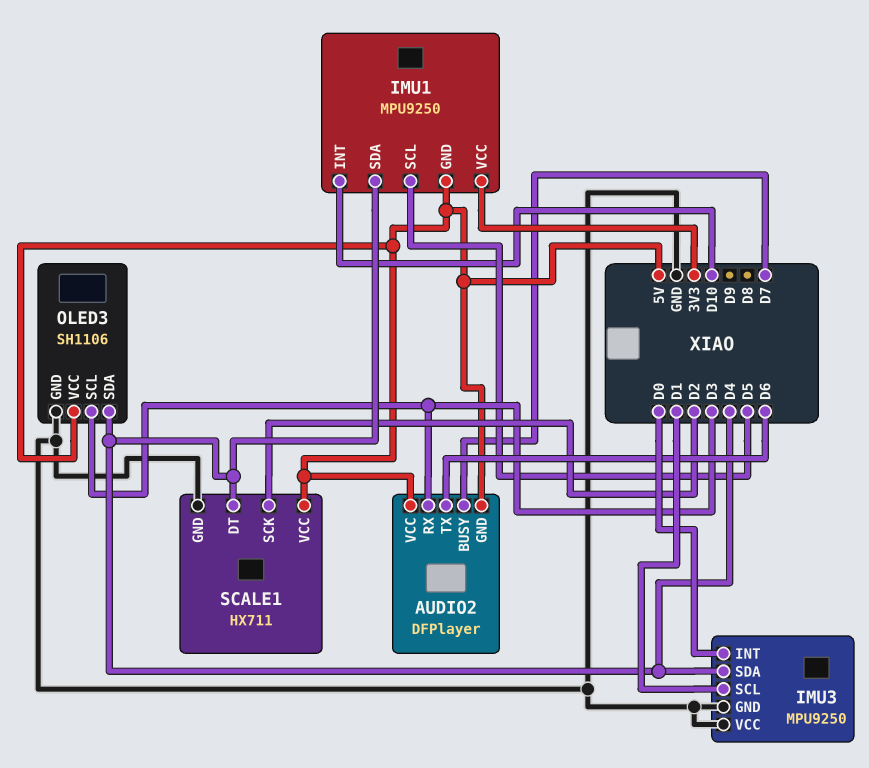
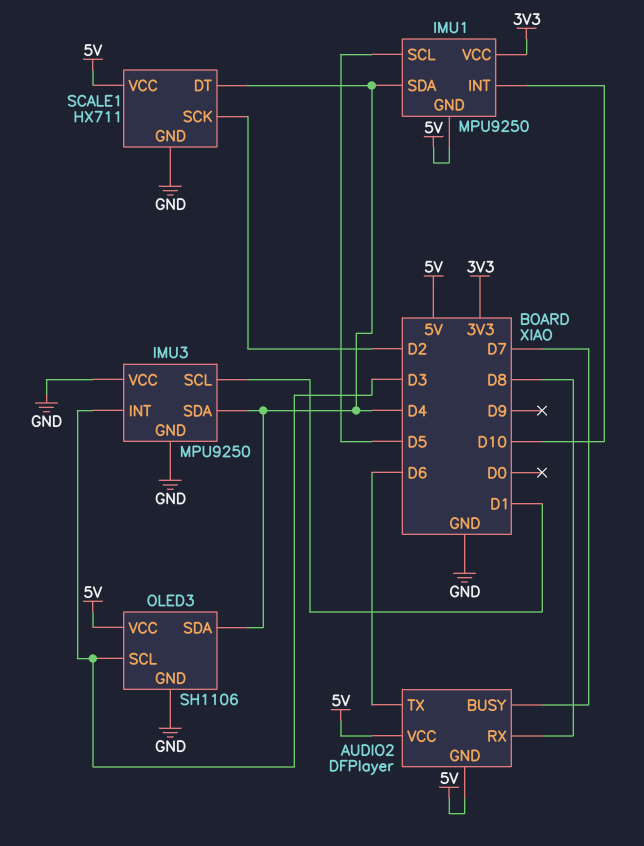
AUDIO2 pin RX: D3 -> D8
IMU3 pin INT: D0 -> D3

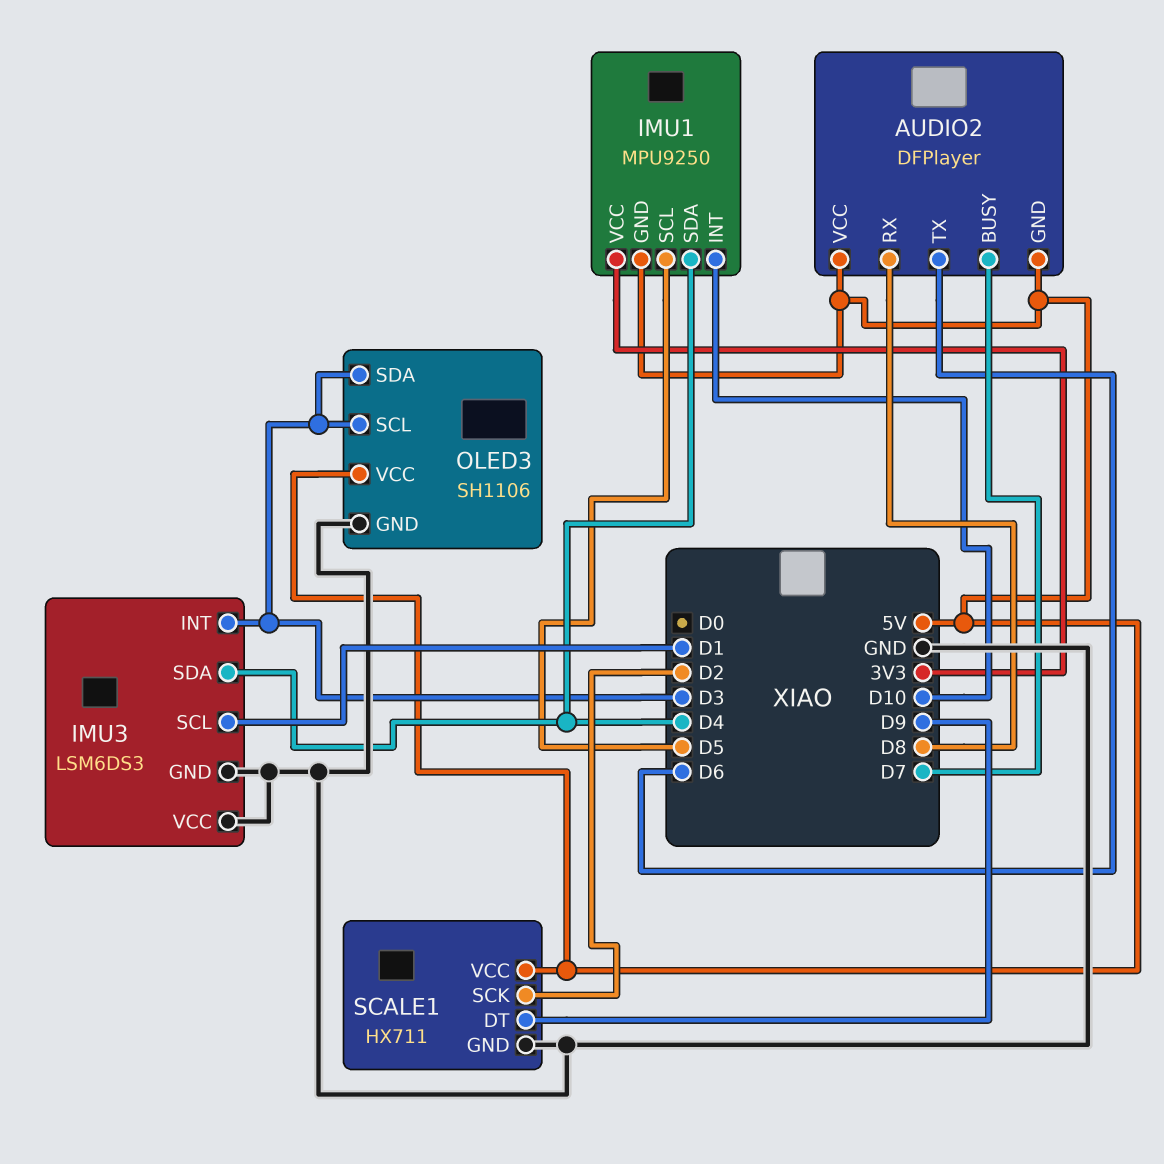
IMU3: MPU9250 -> LSM6DS3
OLED3 pin SDA: D4 -> D3
SCALE1 pin DT: D4 -> D9

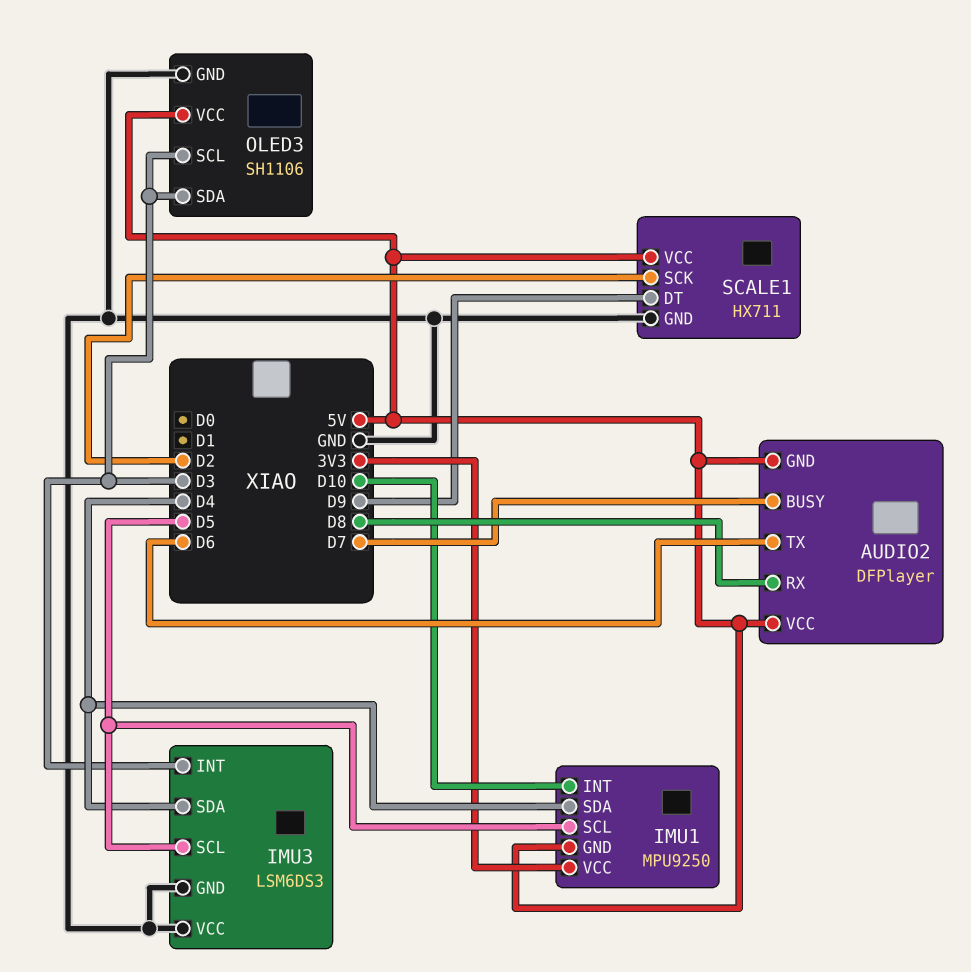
IMU3 pin SCL: D1 -> D5

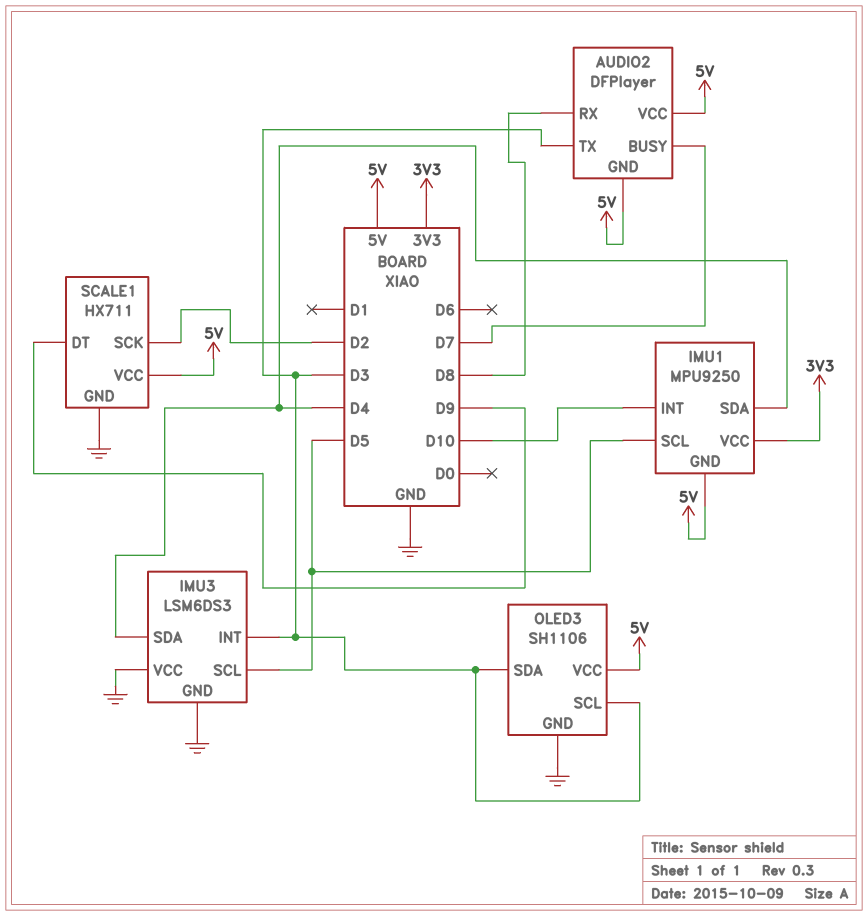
AUDIO2 pin TX: D6 -> D3

